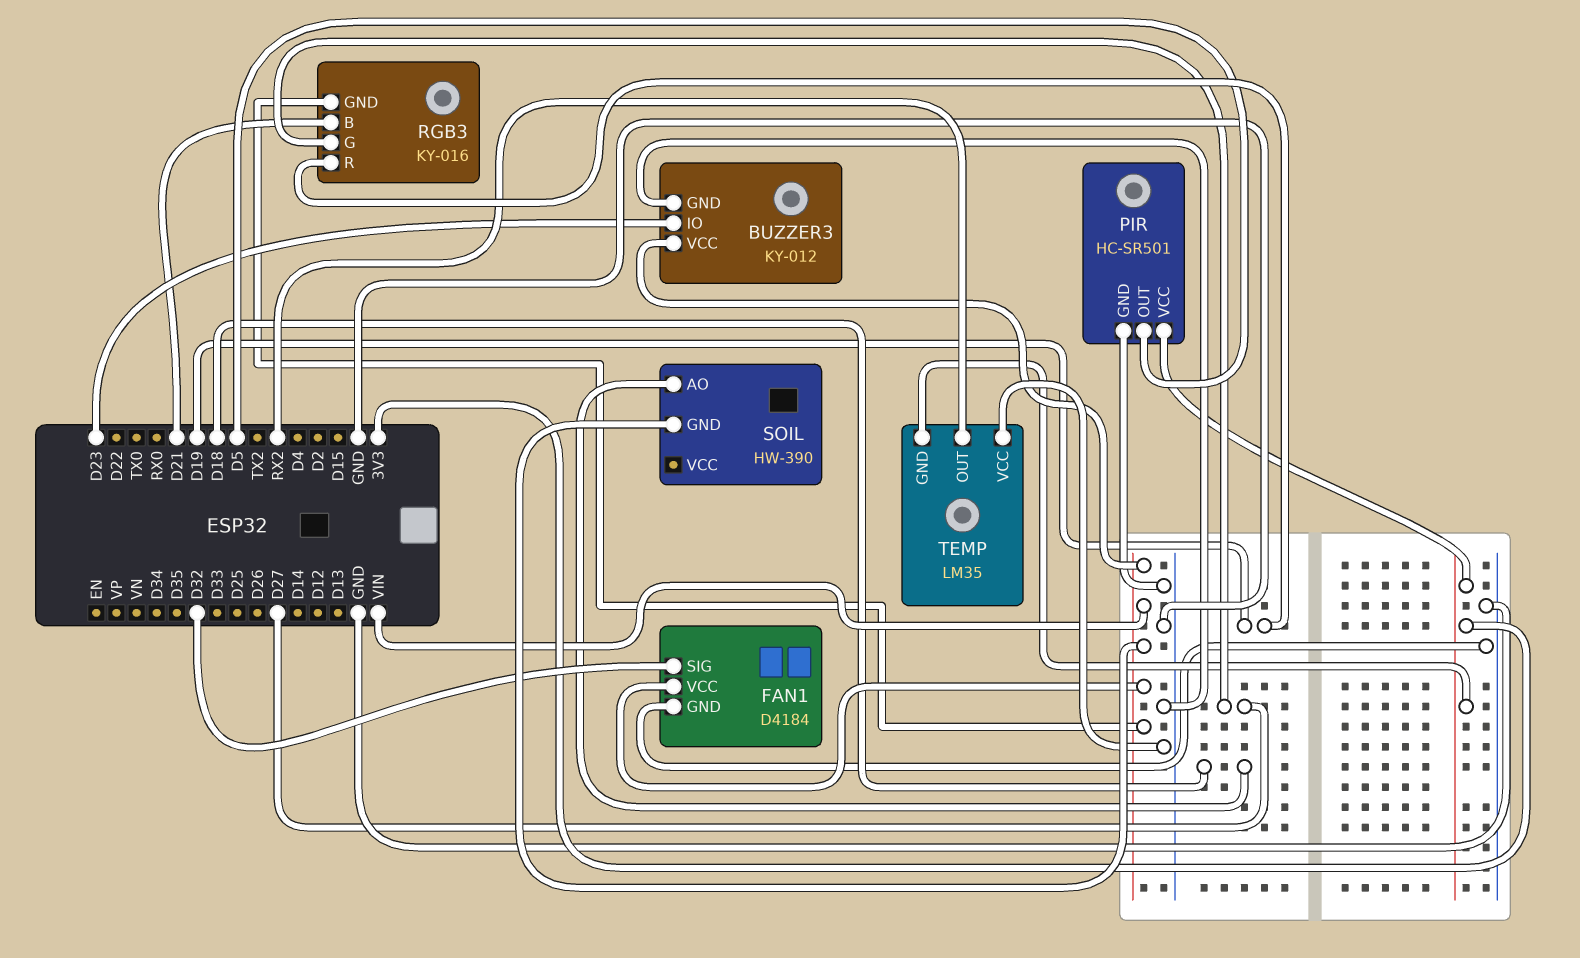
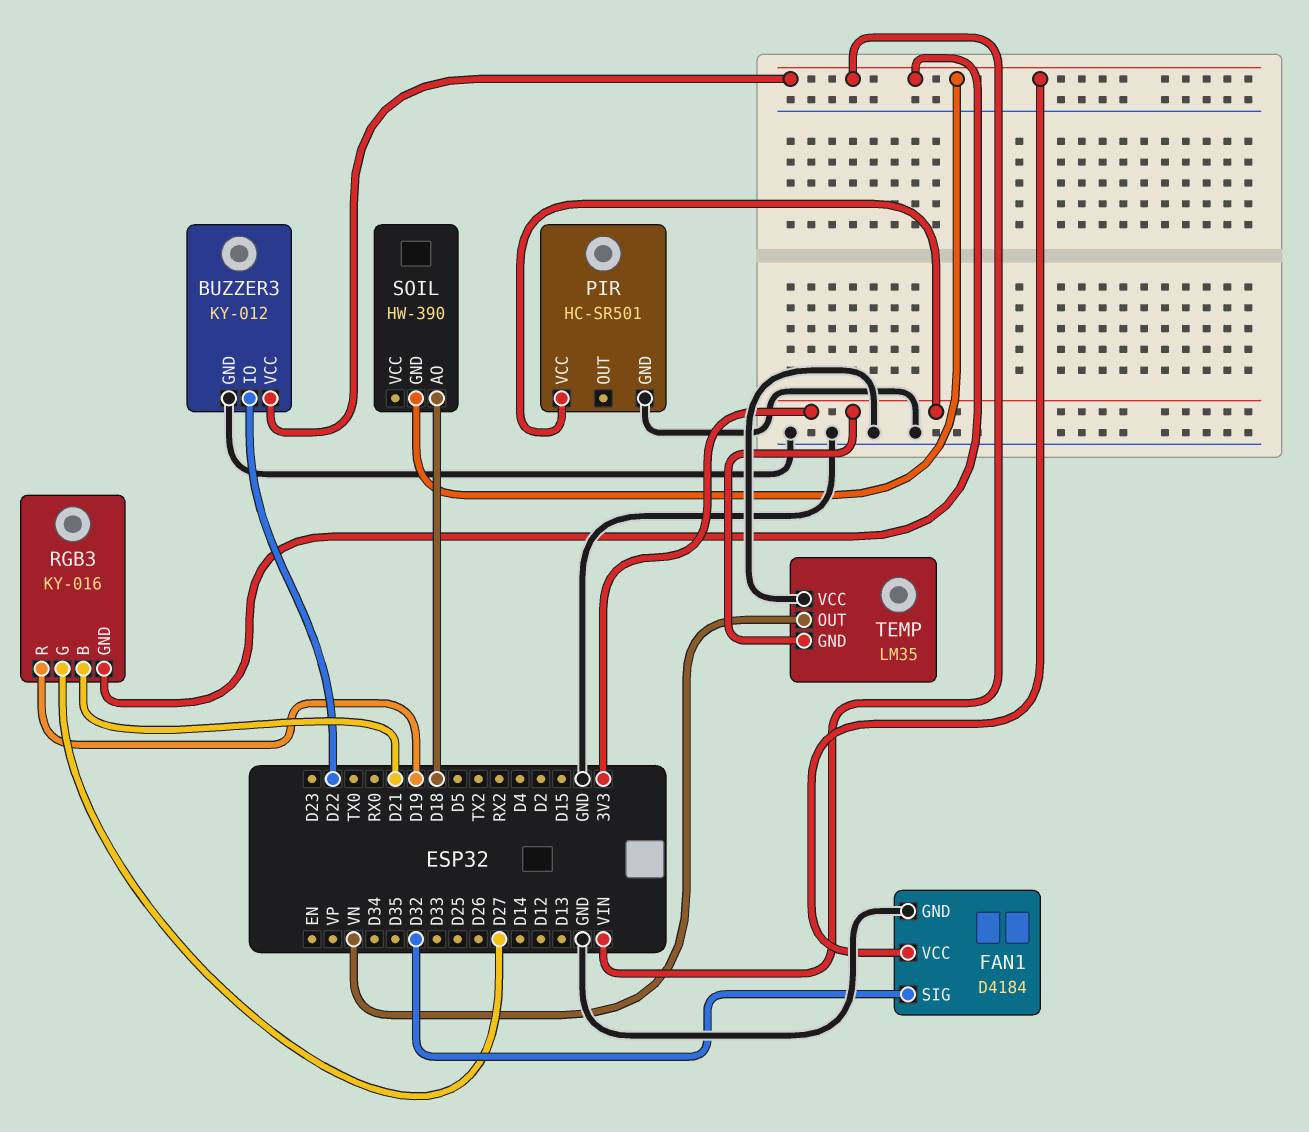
BUZZER3 pin IO: D23 -> D22
PIR pin OUT: D5 -> none
TEMP pin OUT: RX2 -> VN

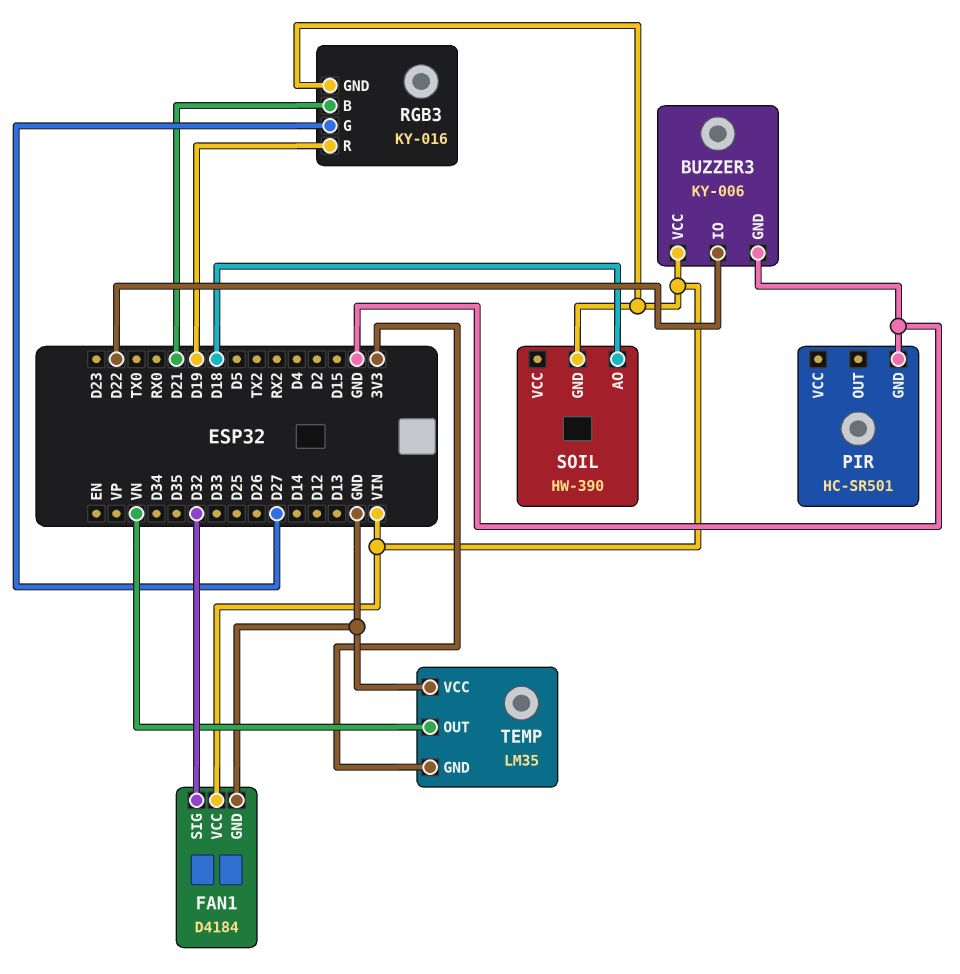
BUZZER3: KY-012 -> KY-006
PIR pin VCC: 3V3 -> none

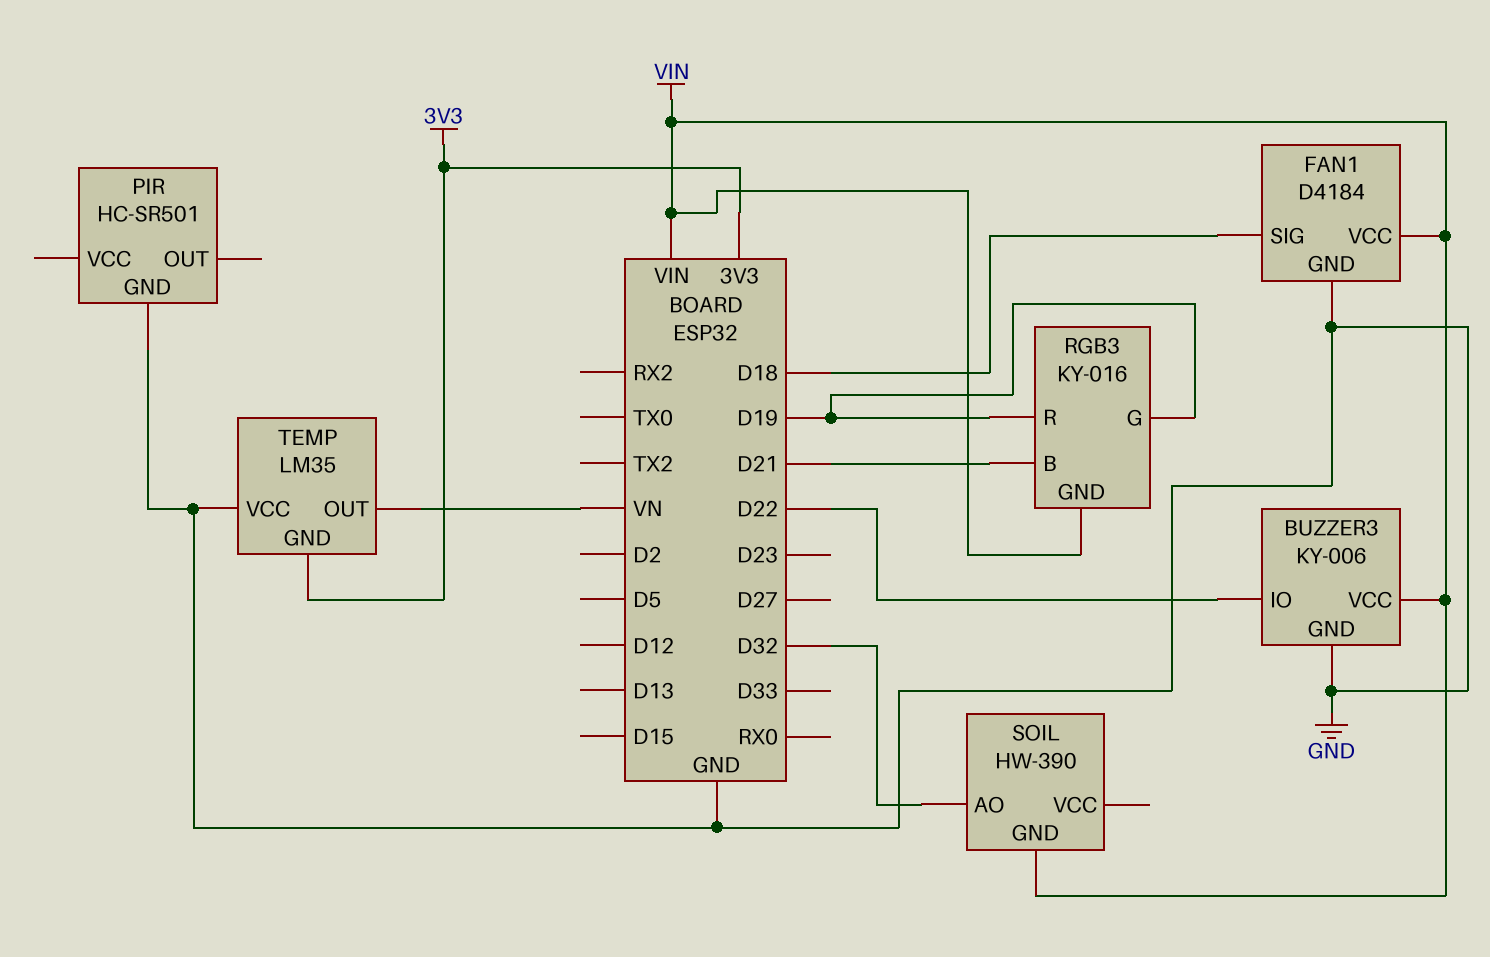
FAN1 pin SIG: D32 -> D18
RGB3 pin G: D27 -> D19
SOIL pin AO: D18 -> D32

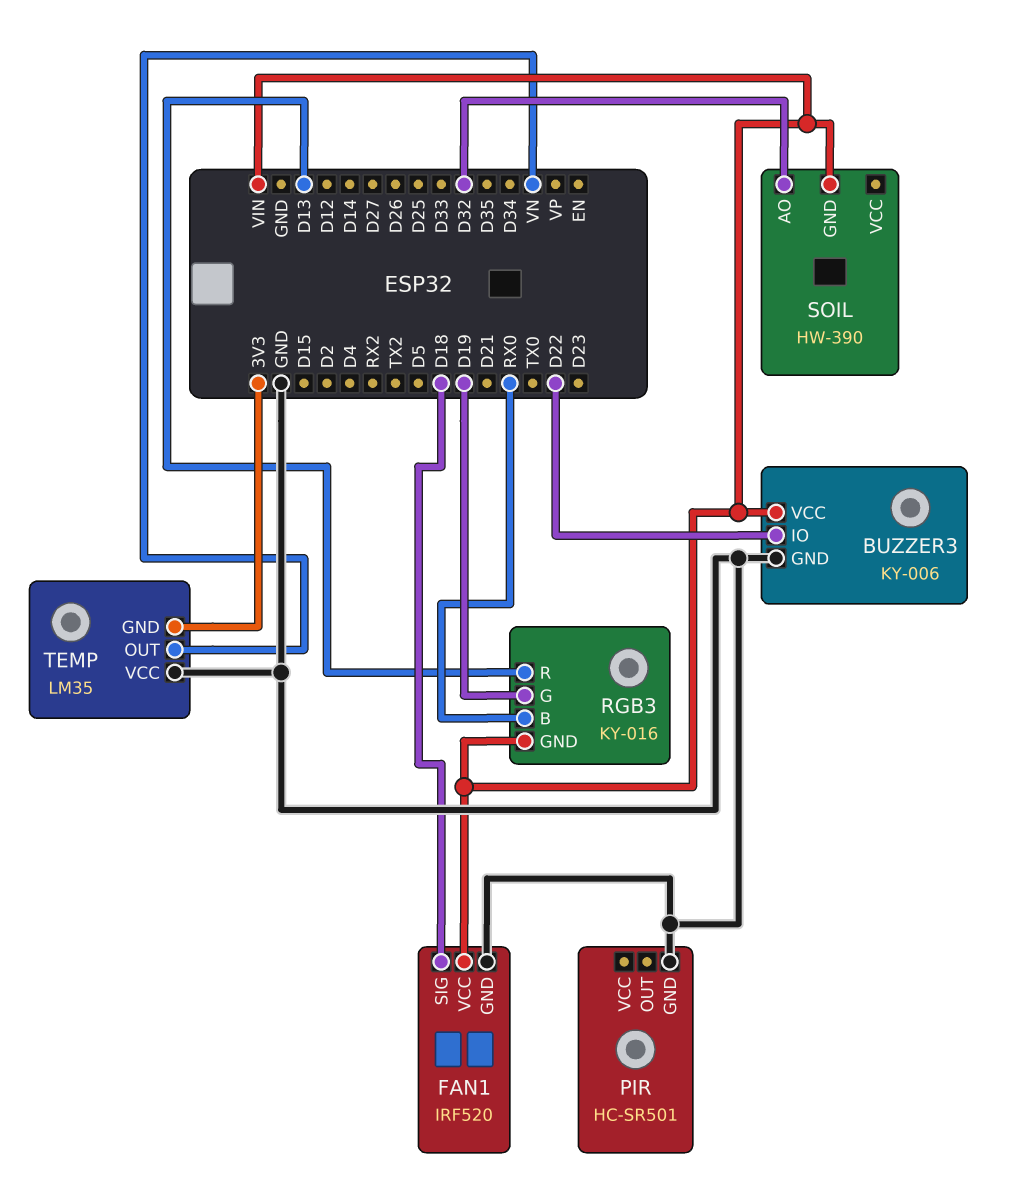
FAN1: D4184 -> IRF520
RGB3 pin B: D21 -> RX0
RGB3 pin R: D19 -> D13

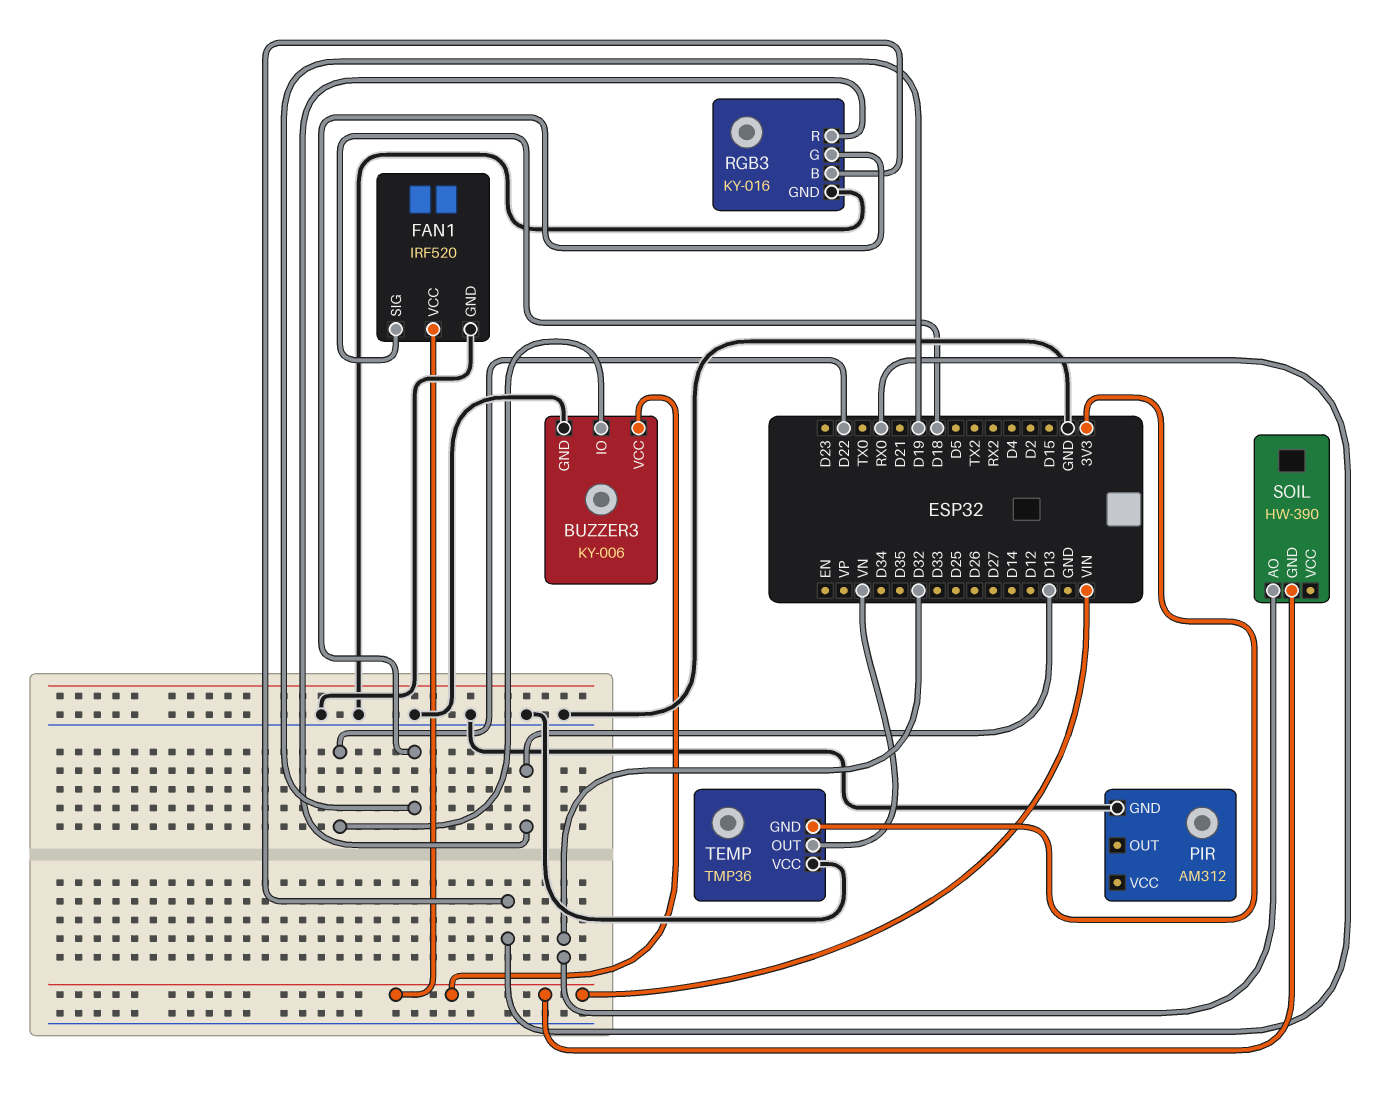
PIR: HC-SR501 -> AM312
RGB3 pin GND: VIN -> GND
TEMP: LM35 -> TMP36

